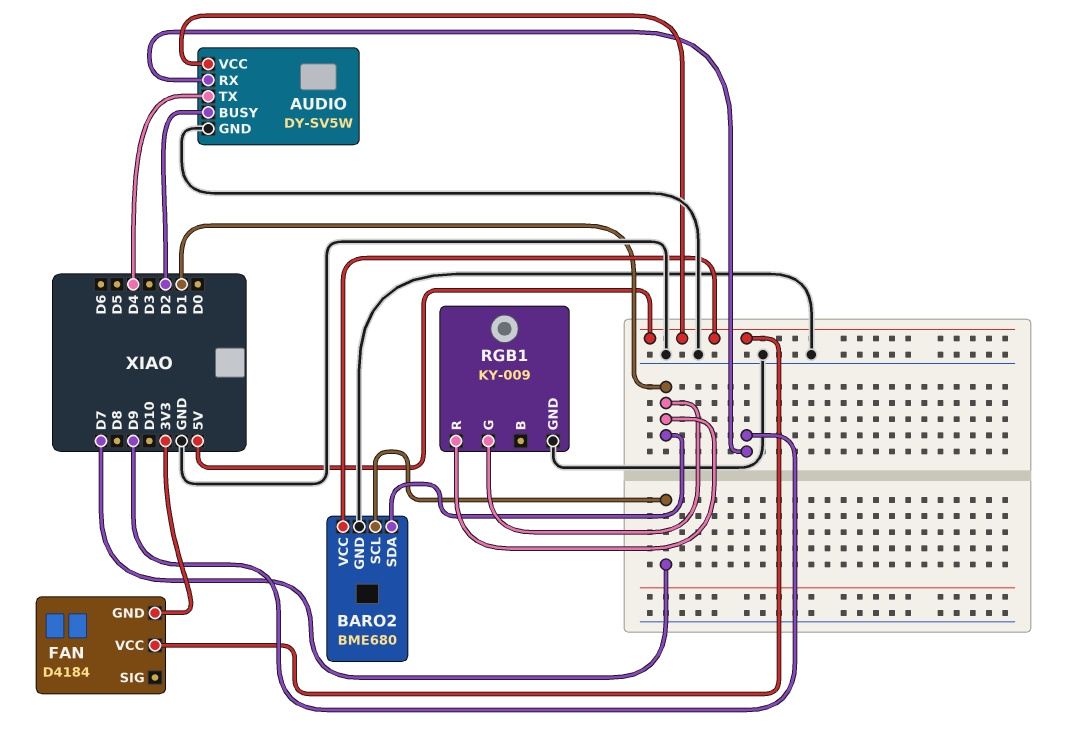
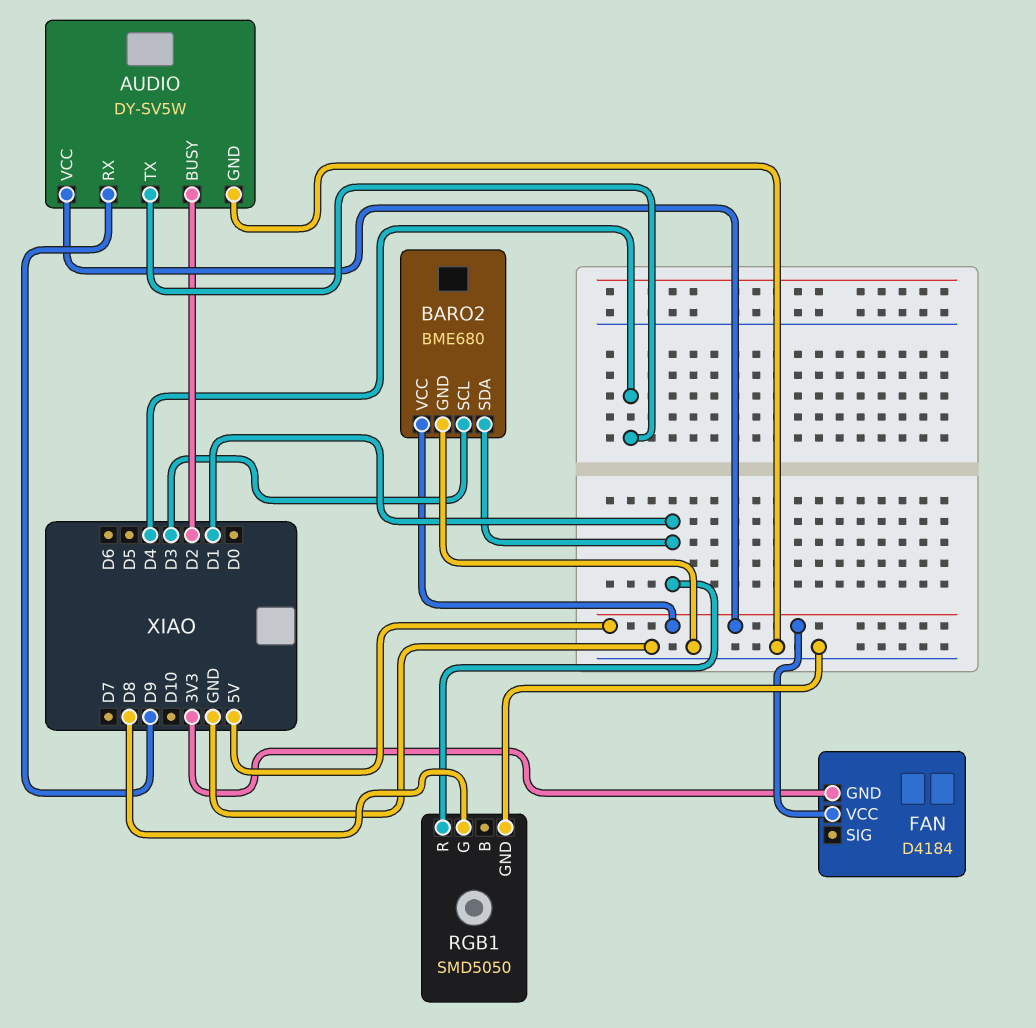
BARO2 pin SCL: D7 -> D3
RGB1: KY-009 -> SMD5050
RGB1 pin G: D1 -> D8

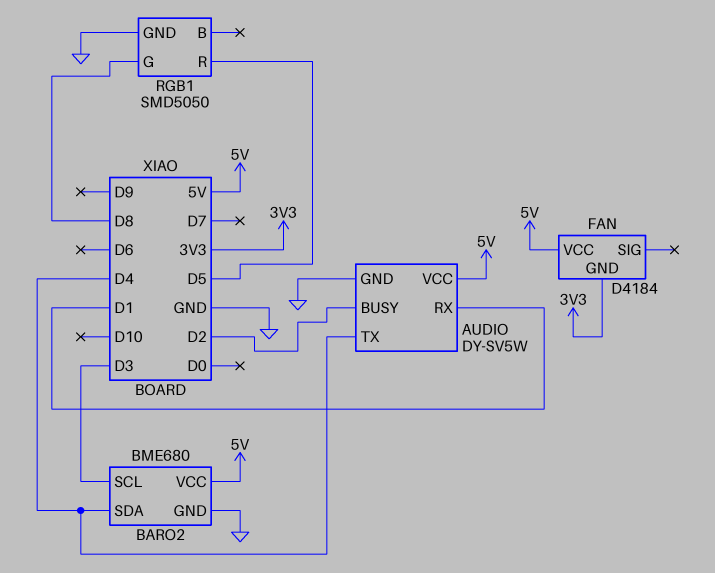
AUDIO pin RX: D9 -> D1
BARO2 pin SDA: D1 -> D4
RGB1 pin R: D1 -> D5

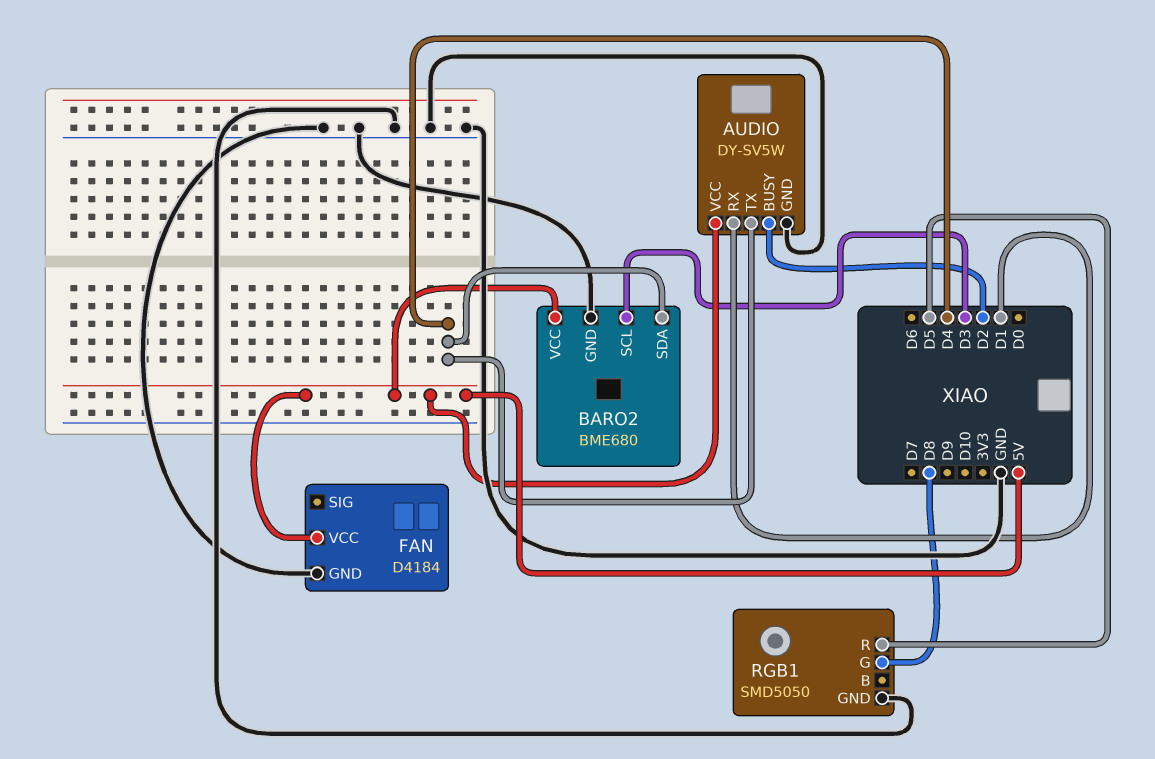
FAN pin GND: 3V3 -> GND

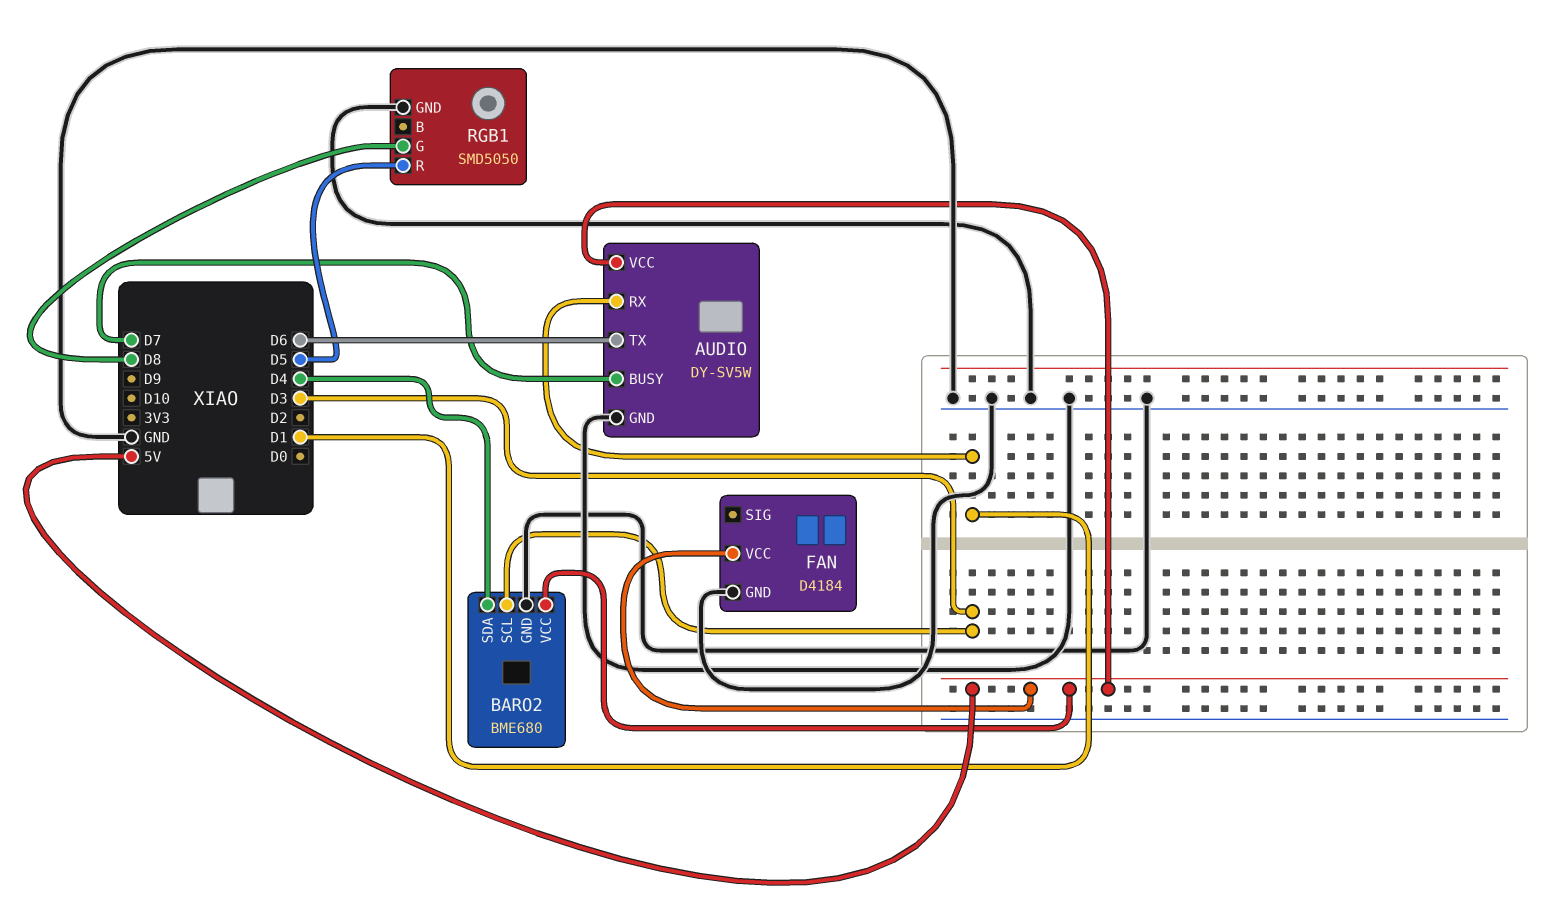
AUDIO pin BUSY: D2 -> D7
AUDIO pin TX: D4 -> D6

